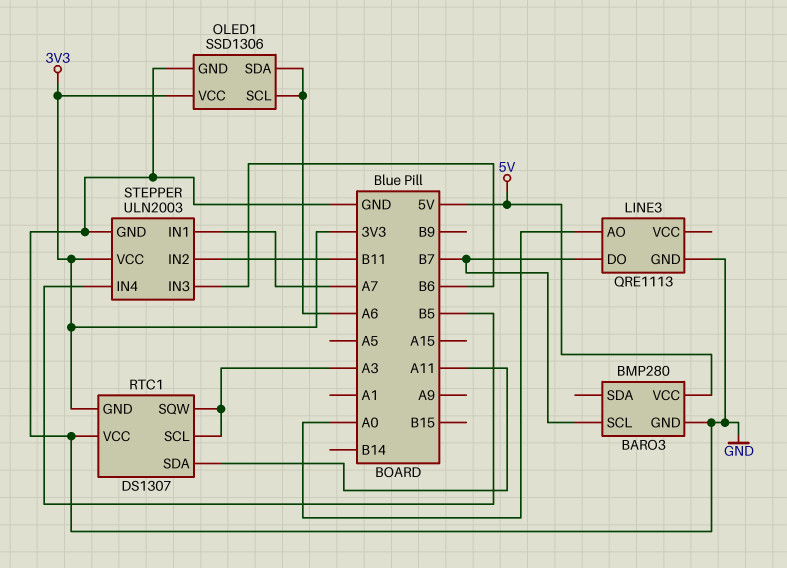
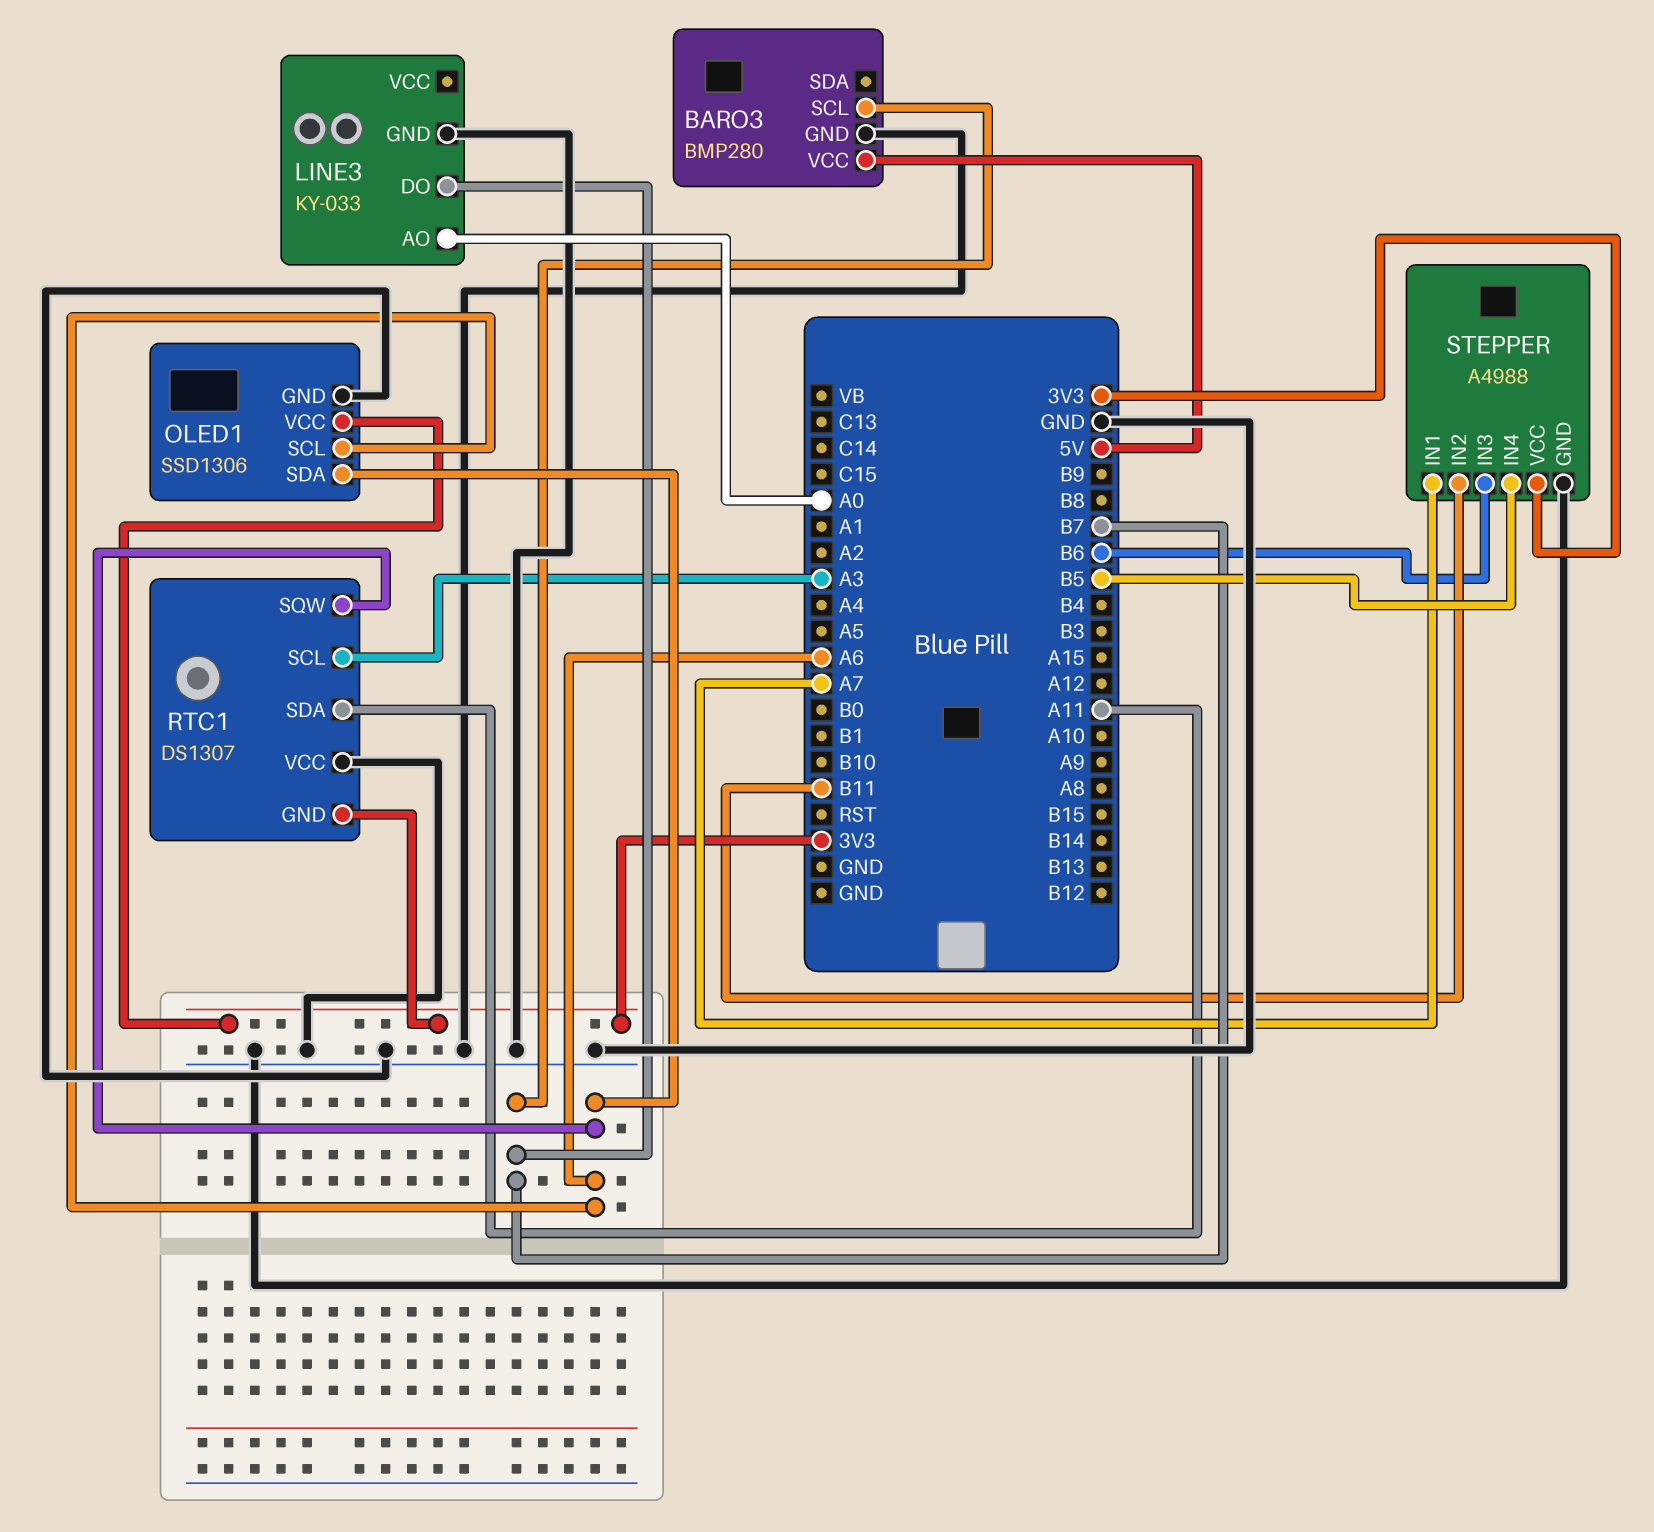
LINE3: QRE1113 -> KY-033
RTC1 pin SQW: A3 -> A6
STEPPER: ULN2003 -> A4988

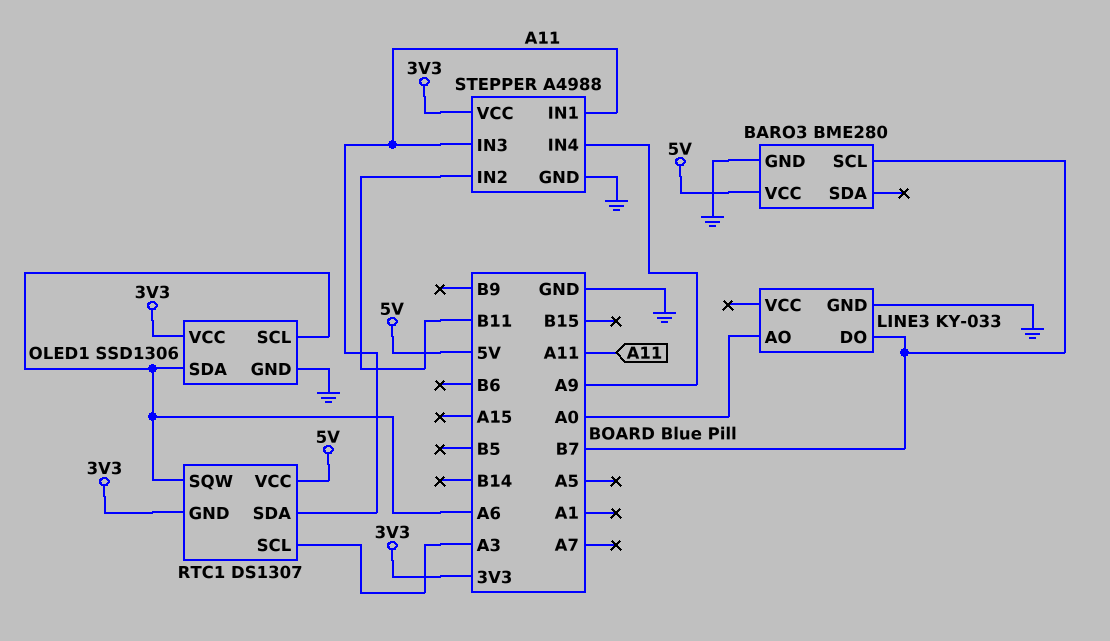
BARO3: BMP280 -> BME280
RTC1 pin VCC: GND -> 5V
STEPPER pin IN1: A7 -> A11
STEPPER pin IN3: B6 -> A11
STEPPER pin IN4: B5 -> A9

